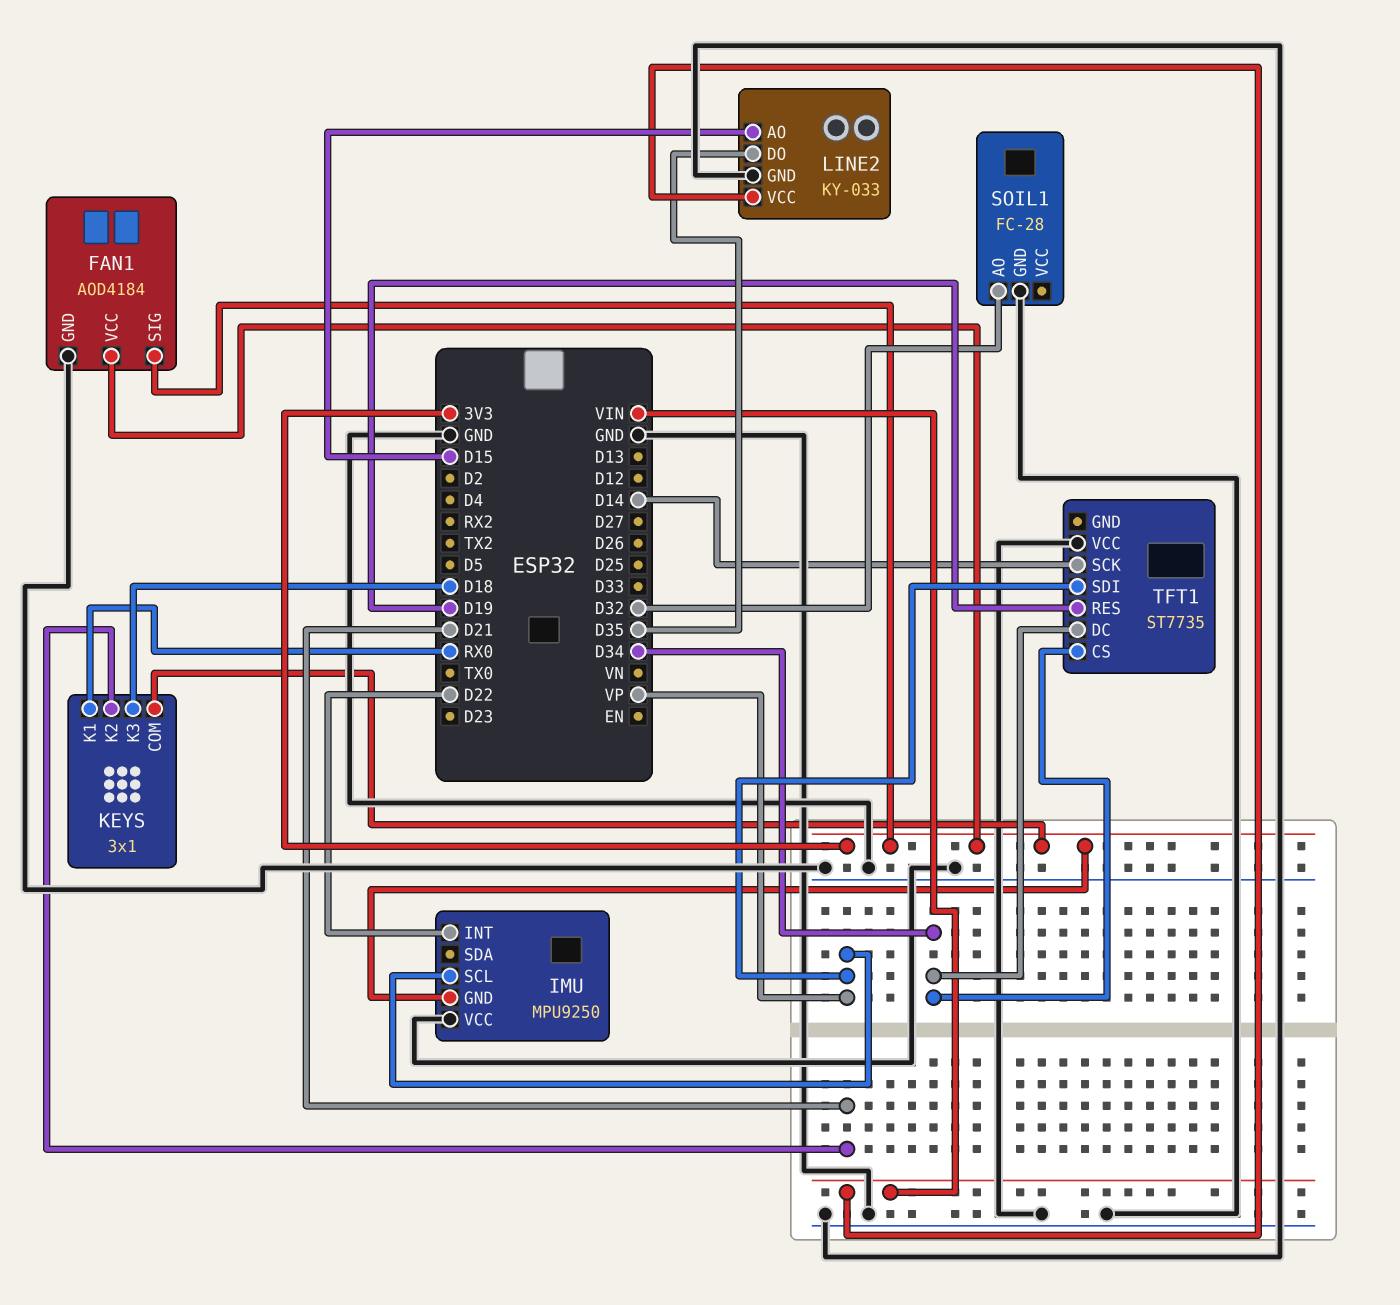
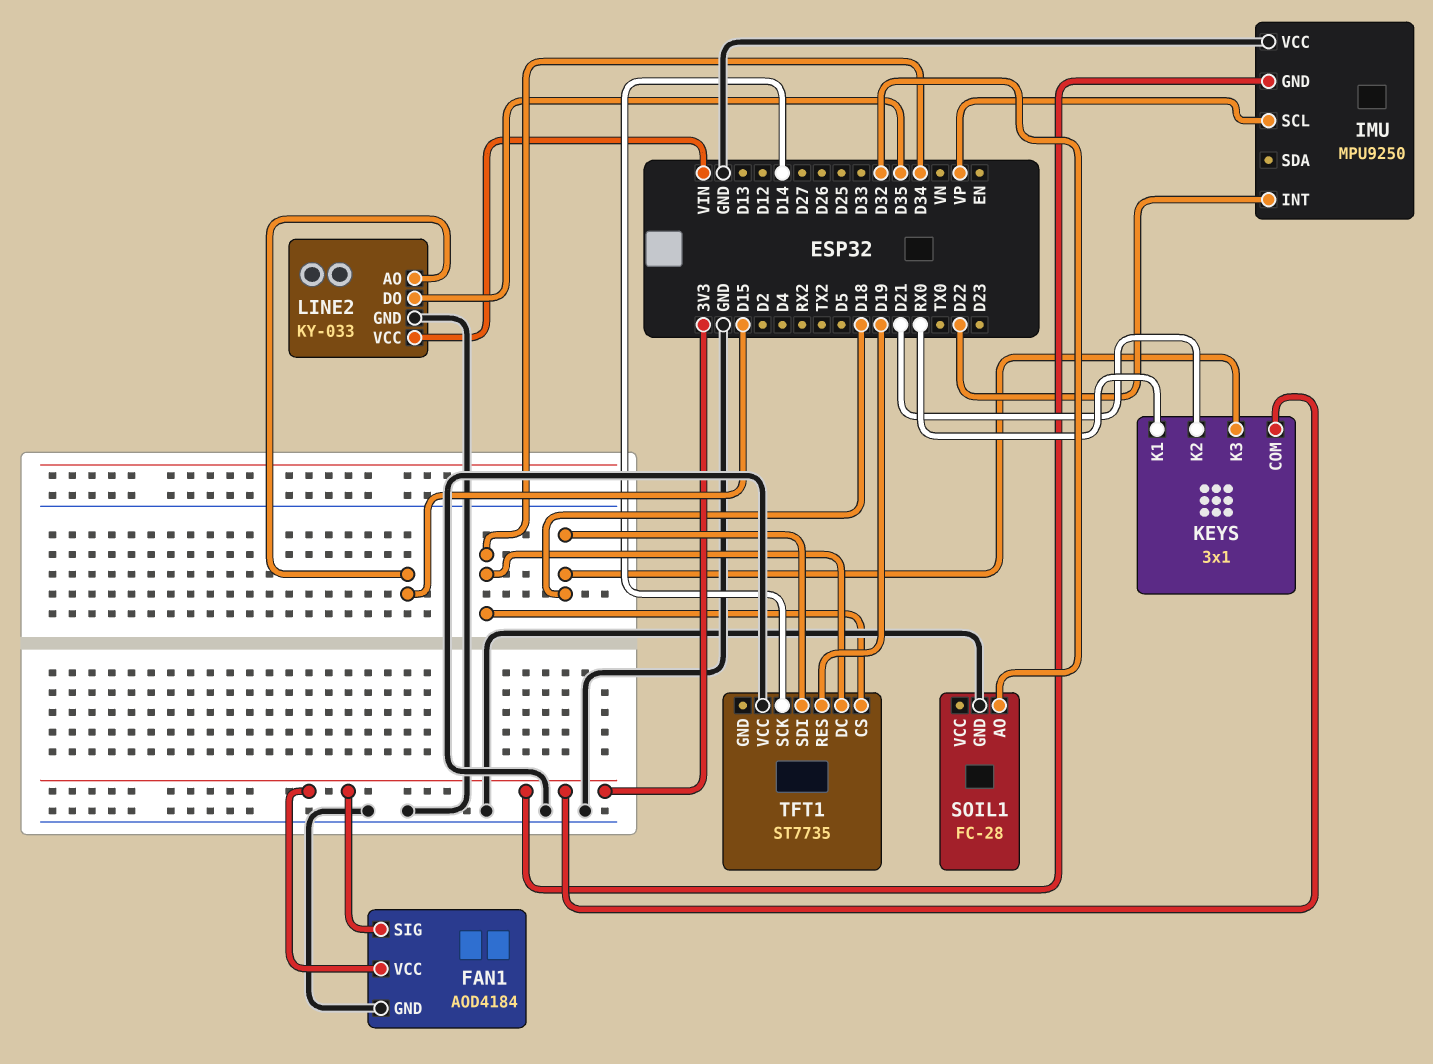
TFT1 pin SDI: VP -> D18

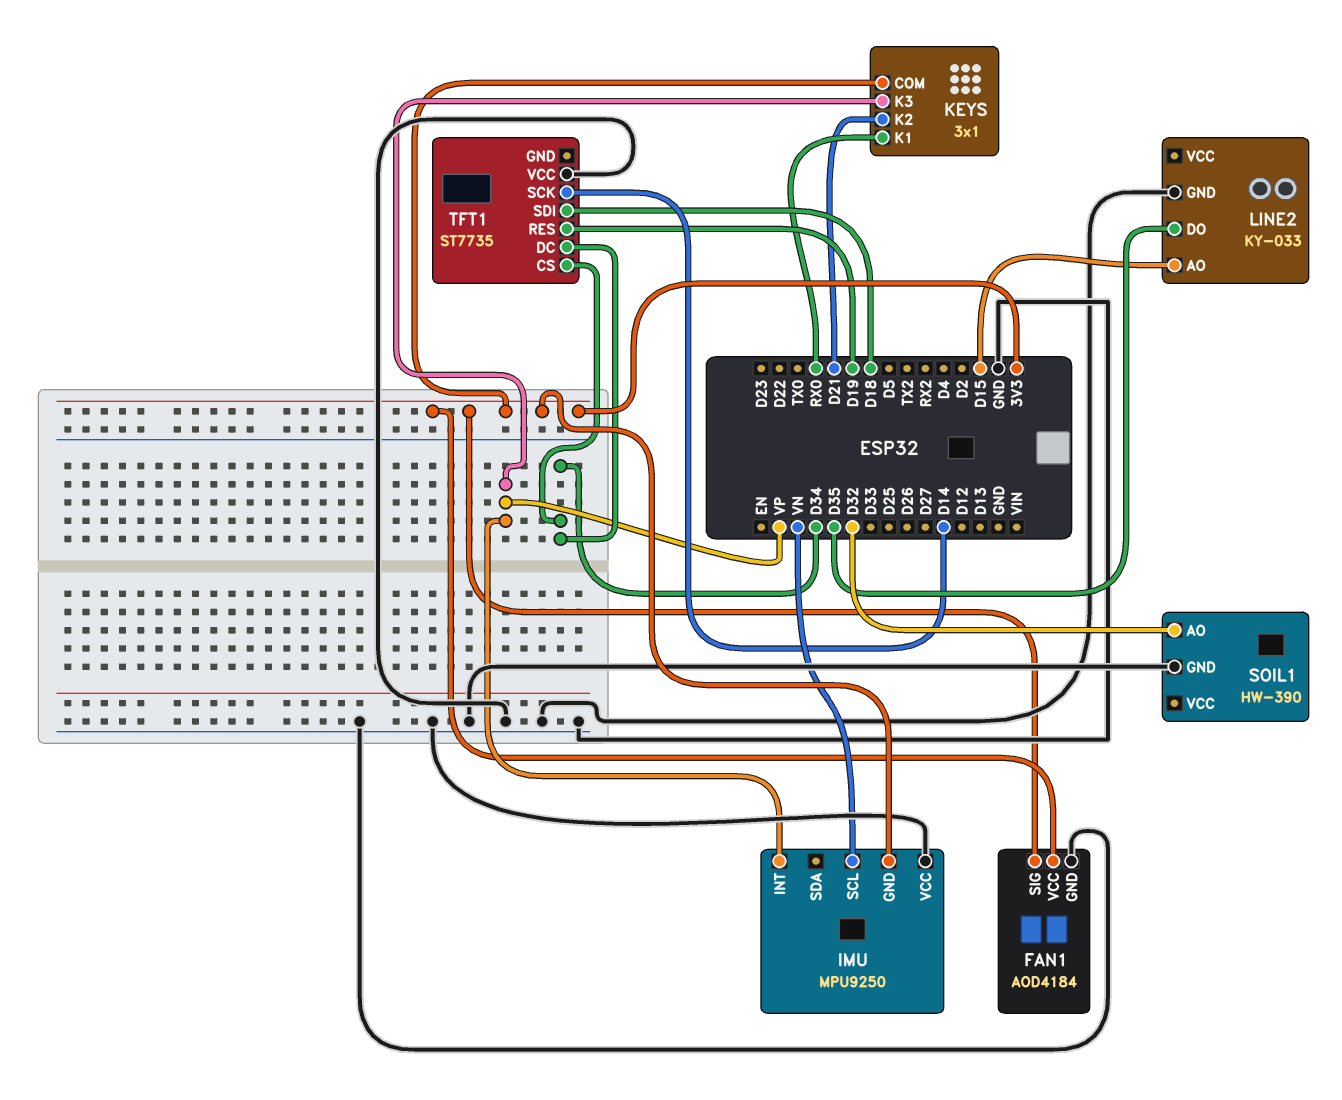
IMU pin INT: D22 -> VP
IMU pin SCL: VP -> VN
KEYS pin K3: D18 -> VP
LINE2 pin VCC: VIN -> none
SOIL1: FC-28 -> HW-390

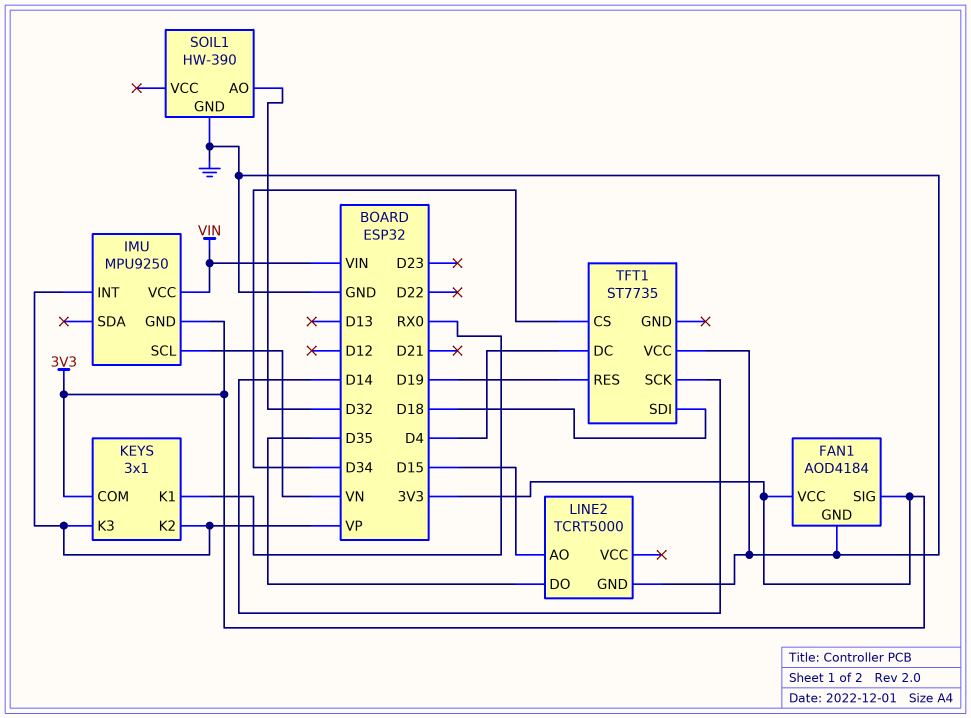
IMU pin VCC: GND -> VIN
KEYS pin K2: D21 -> VP
LINE2: KY-033 -> TCRT5000
TFT1 pin DC: D34 -> D4

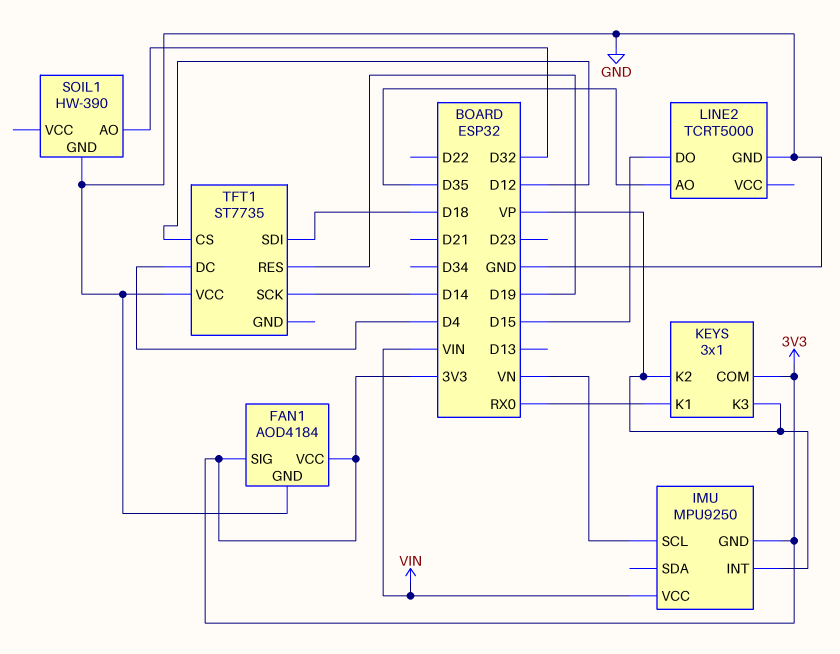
LINE2 pin AO: D15 -> D35
LINE2 pin DO: D35 -> D15
TFT1 pin CS: D34 -> D12

